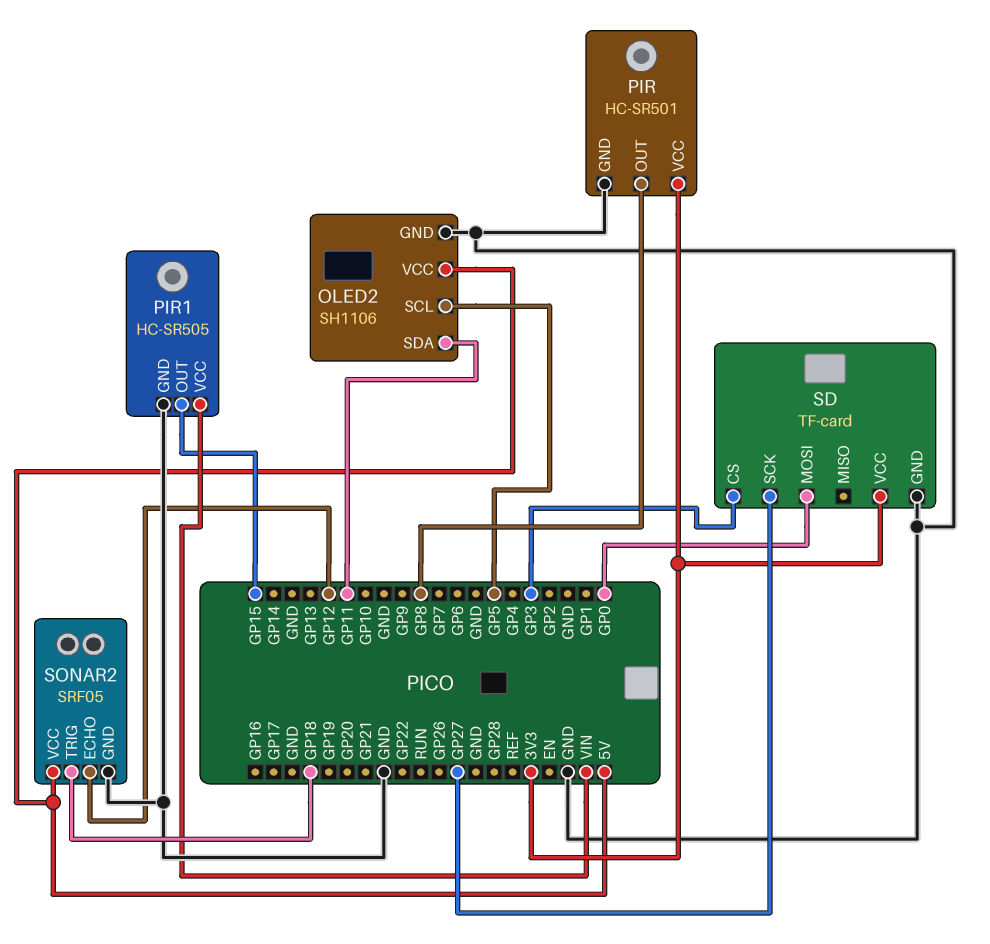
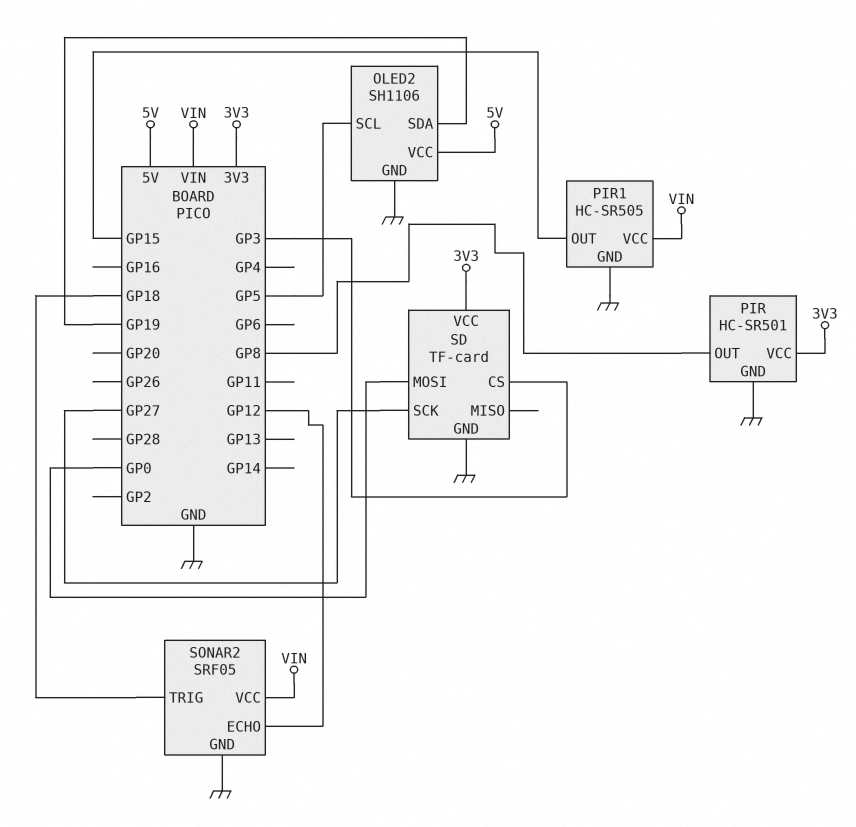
OLED2 pin SDA: GP11 -> GP19
SONAR2 pin VCC: 5V -> VIN

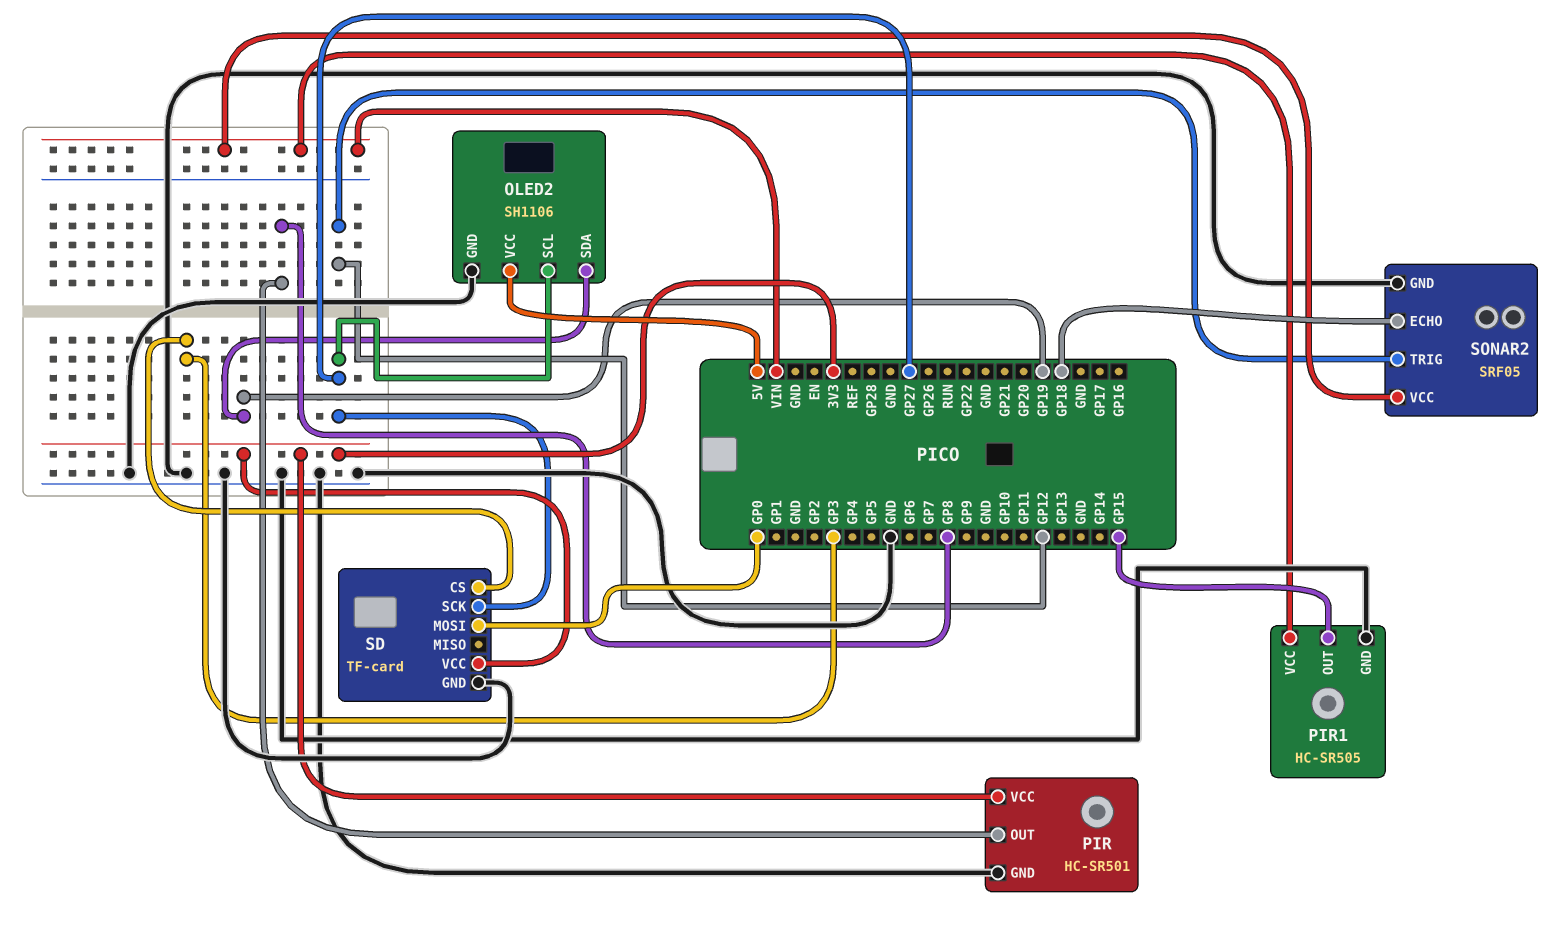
OLED2 pin SCL: GP5 -> GP27
SONAR2 pin ECHO: GP12 -> GP18
SONAR2 pin TRIG: GP18 -> GP12

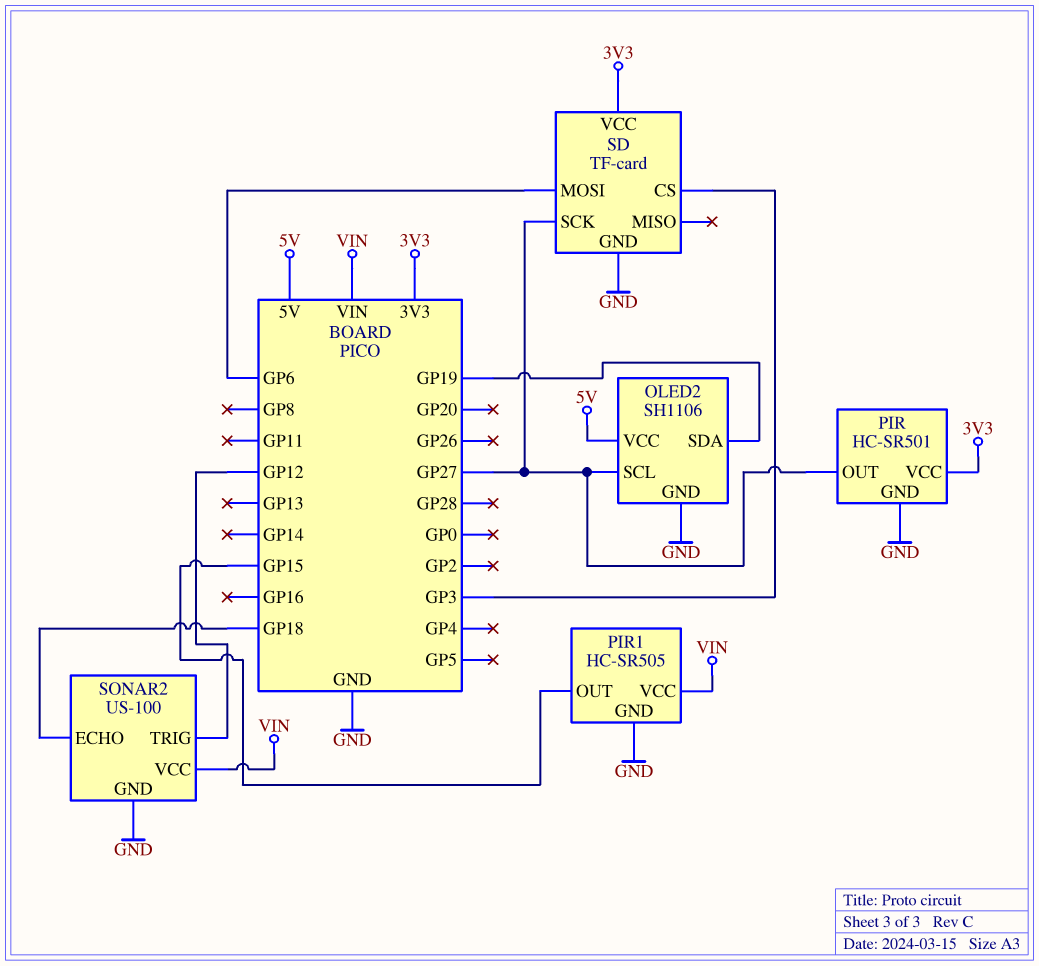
PIR pin OUT: GP8 -> GP27
SD pin MOSI: GP0 -> GP6
SONAR2: SRF05 -> US-100

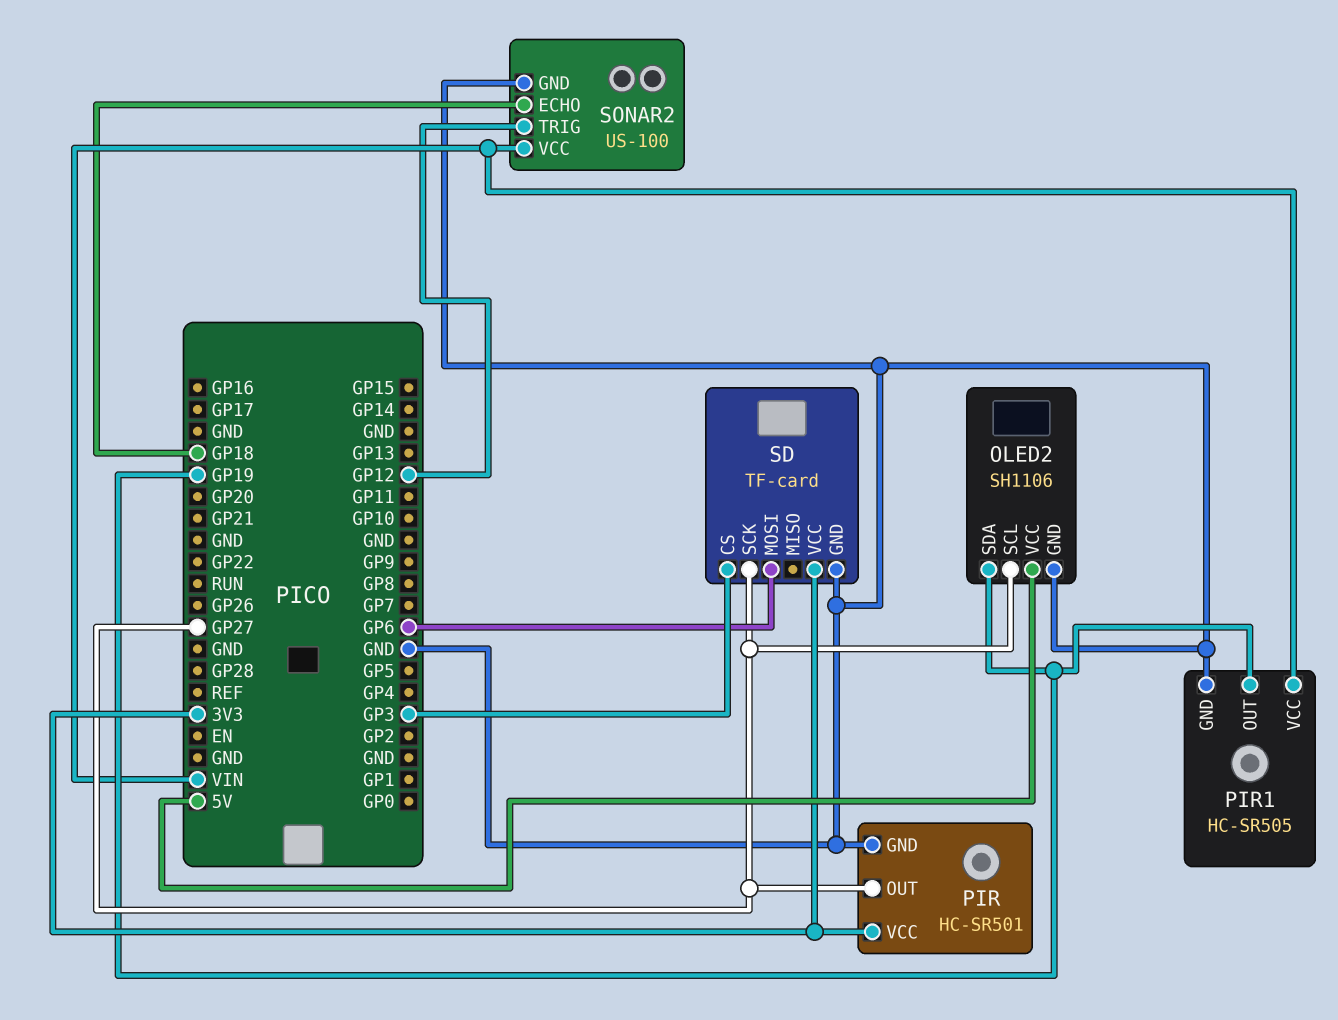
PIR1 pin OUT: GP15 -> GP19

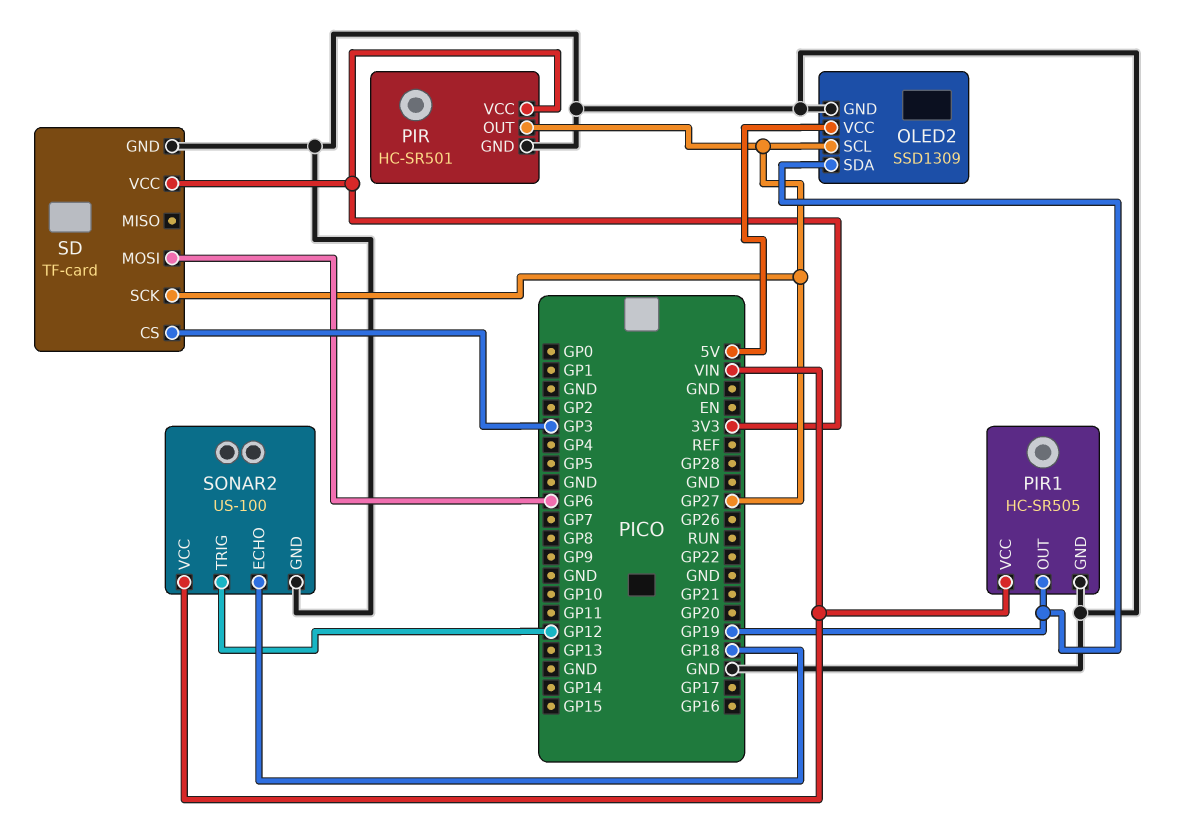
OLED2: SH1106 -> SSD1309

